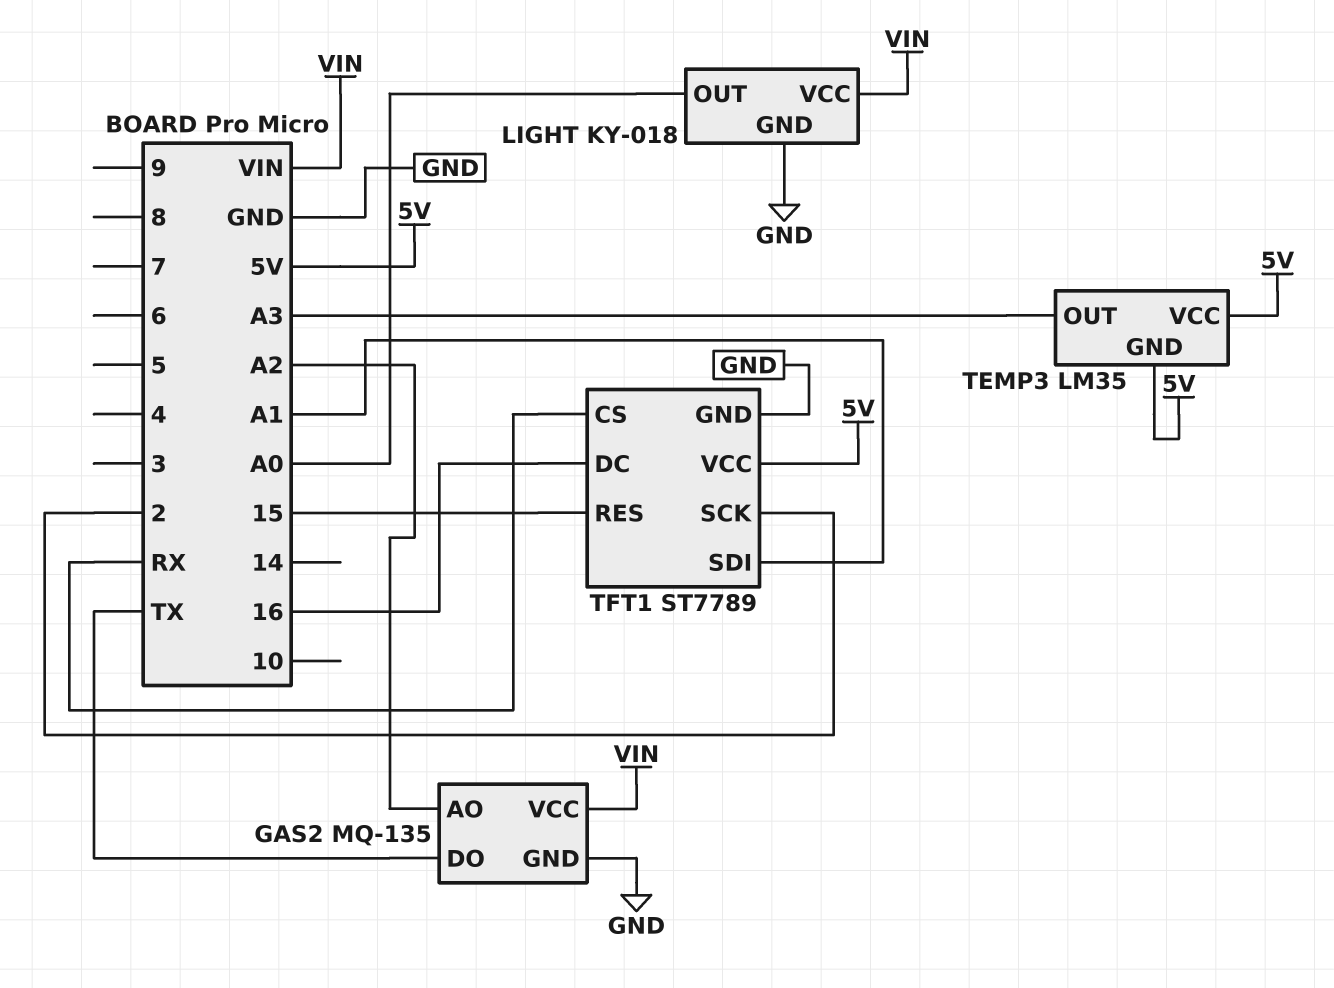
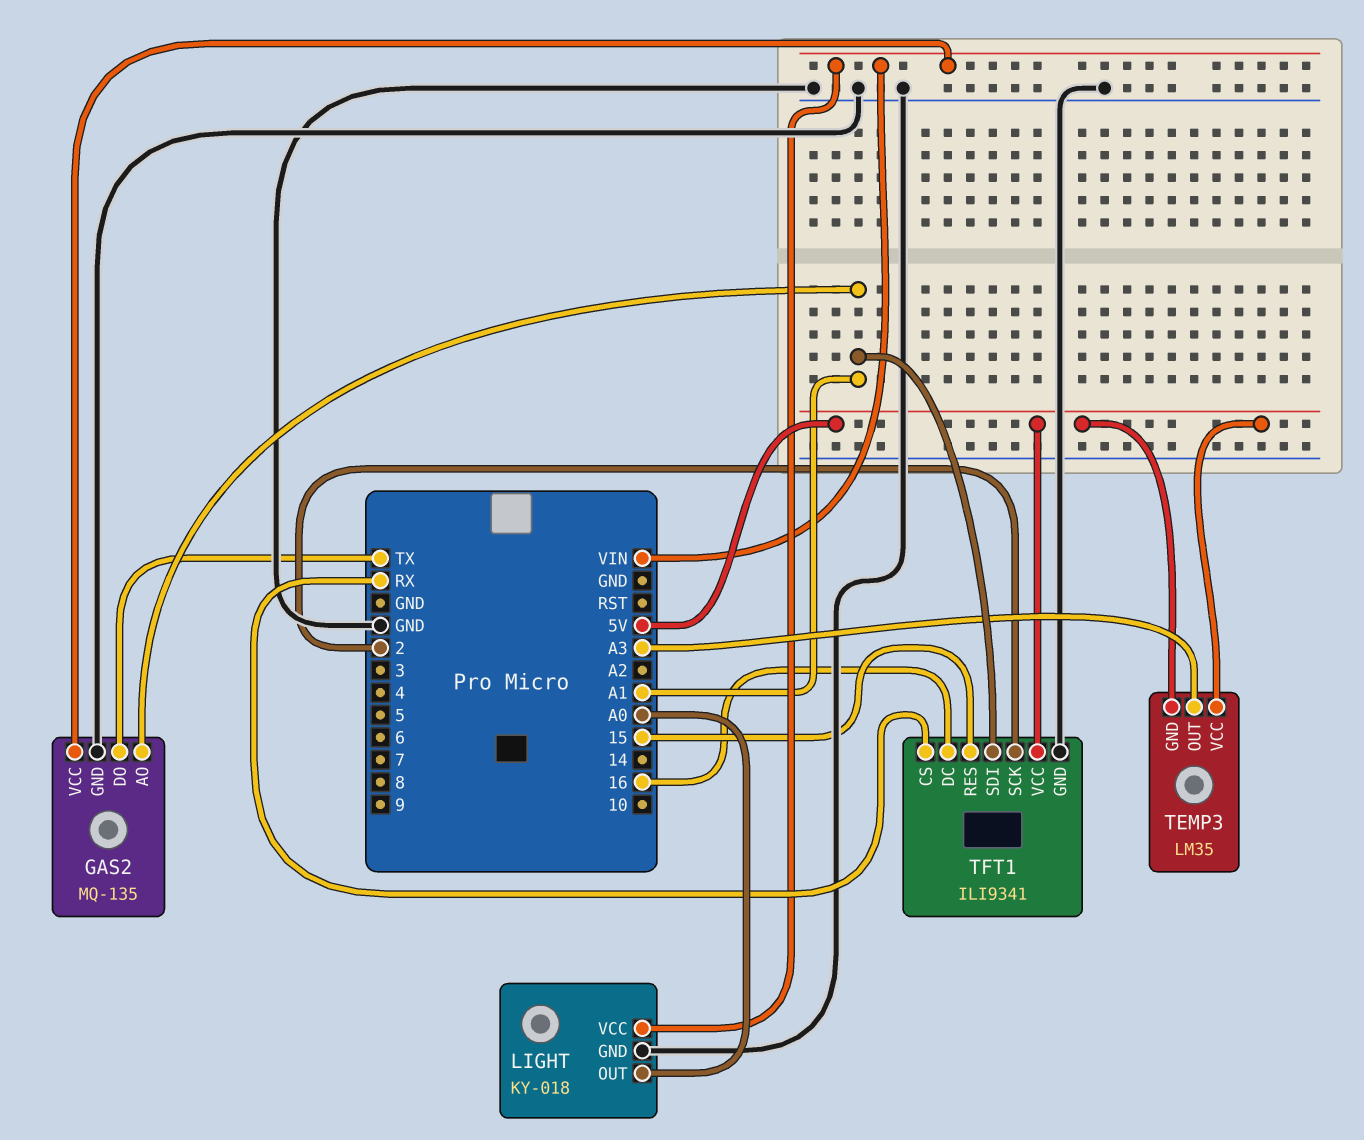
GAS2 pin AO: A2 -> A1
TFT1: ST7789 -> ILI9341

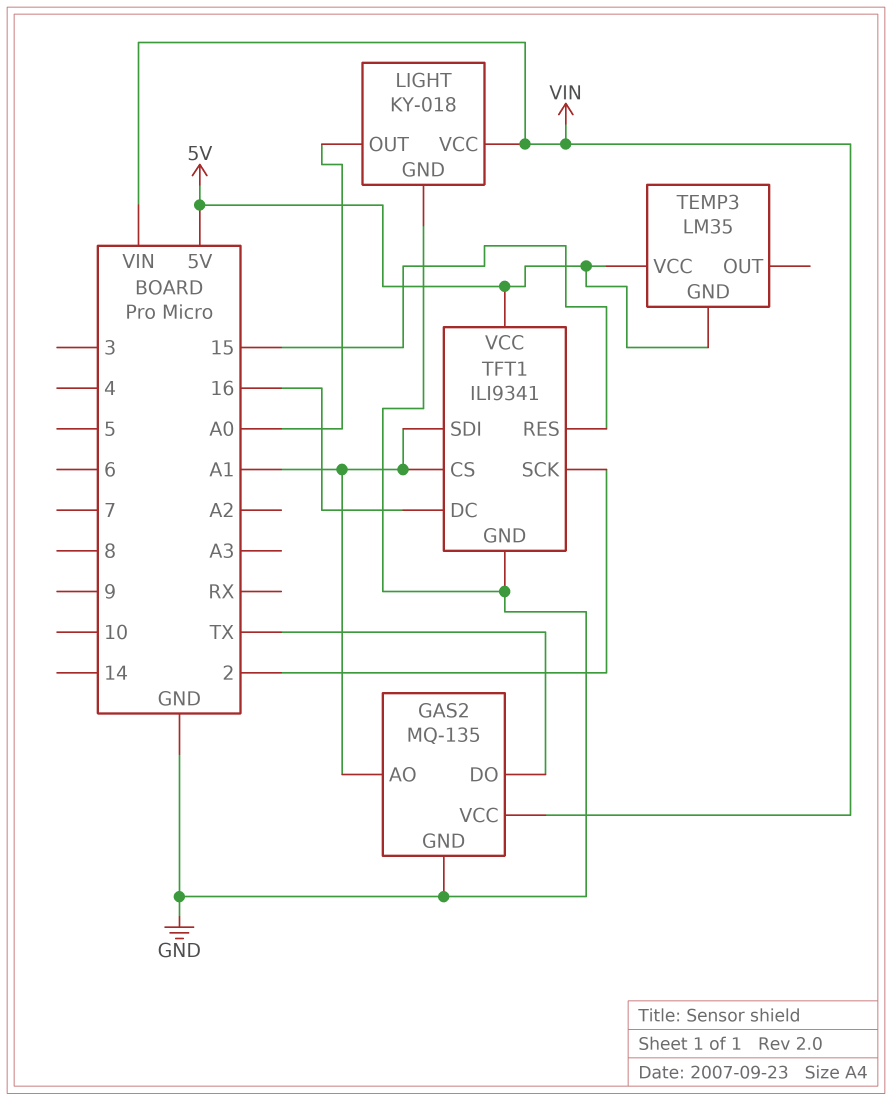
TEMP3 pin OUT: A3 -> none
TFT1 pin CS: RX -> A1

